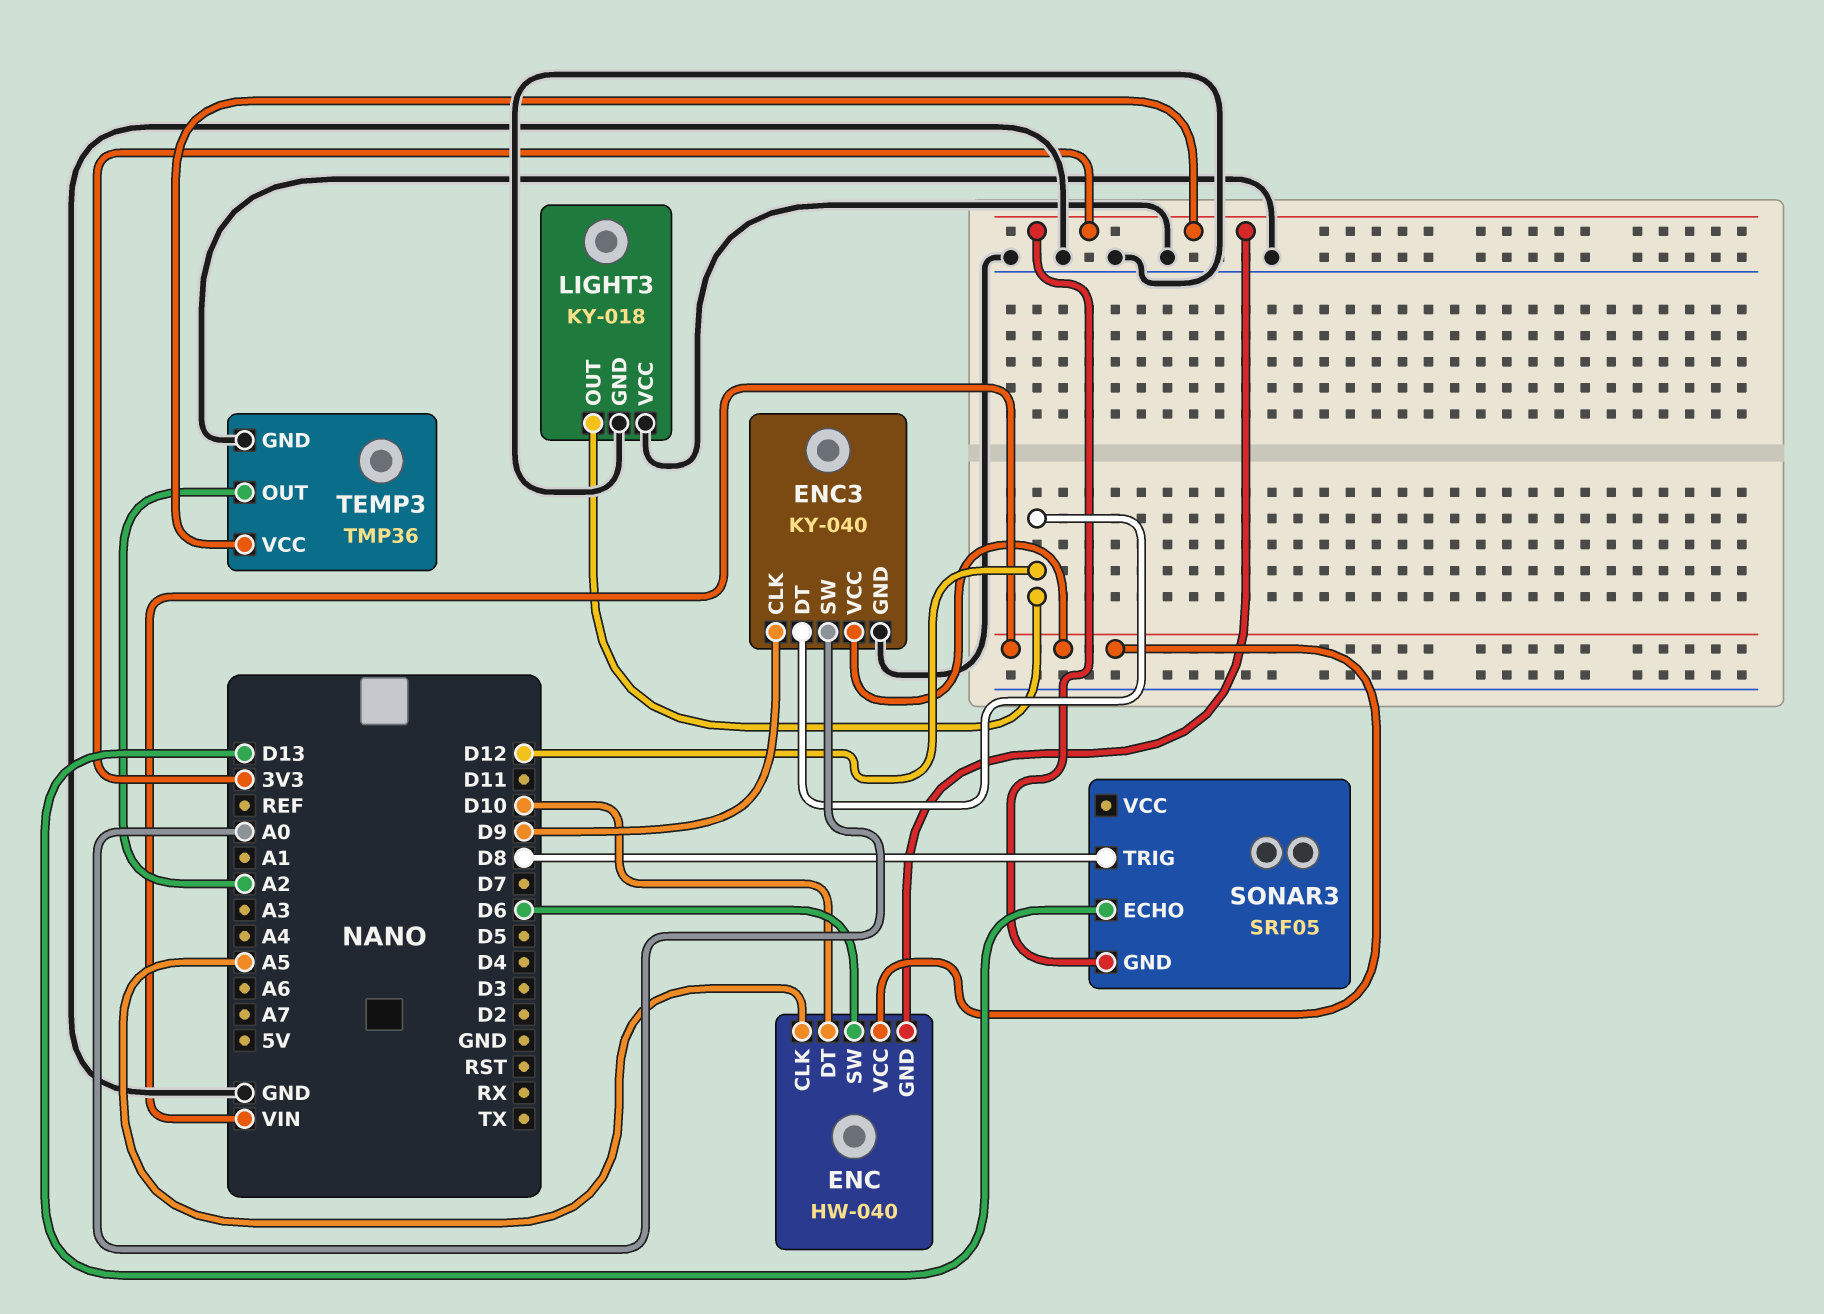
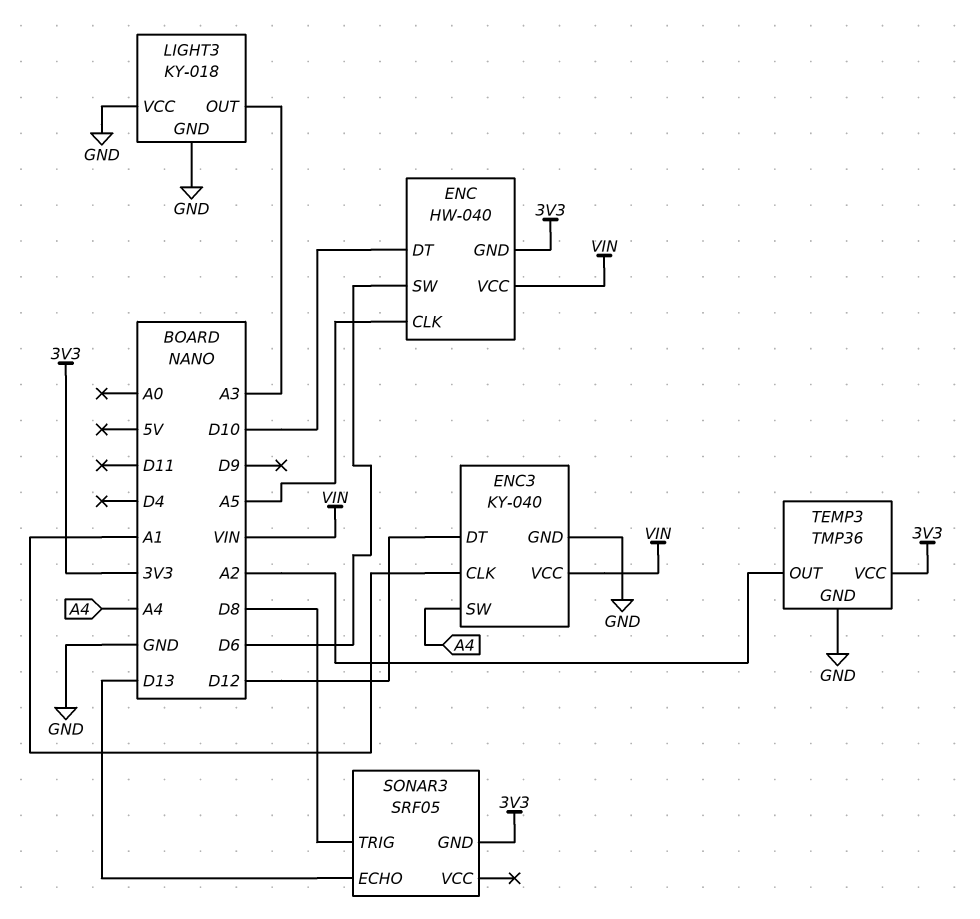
ENC3 pin CLK: D9 -> A1
ENC3 pin SW: A0 -> A4
LIGHT3 pin OUT: D12 -> A3

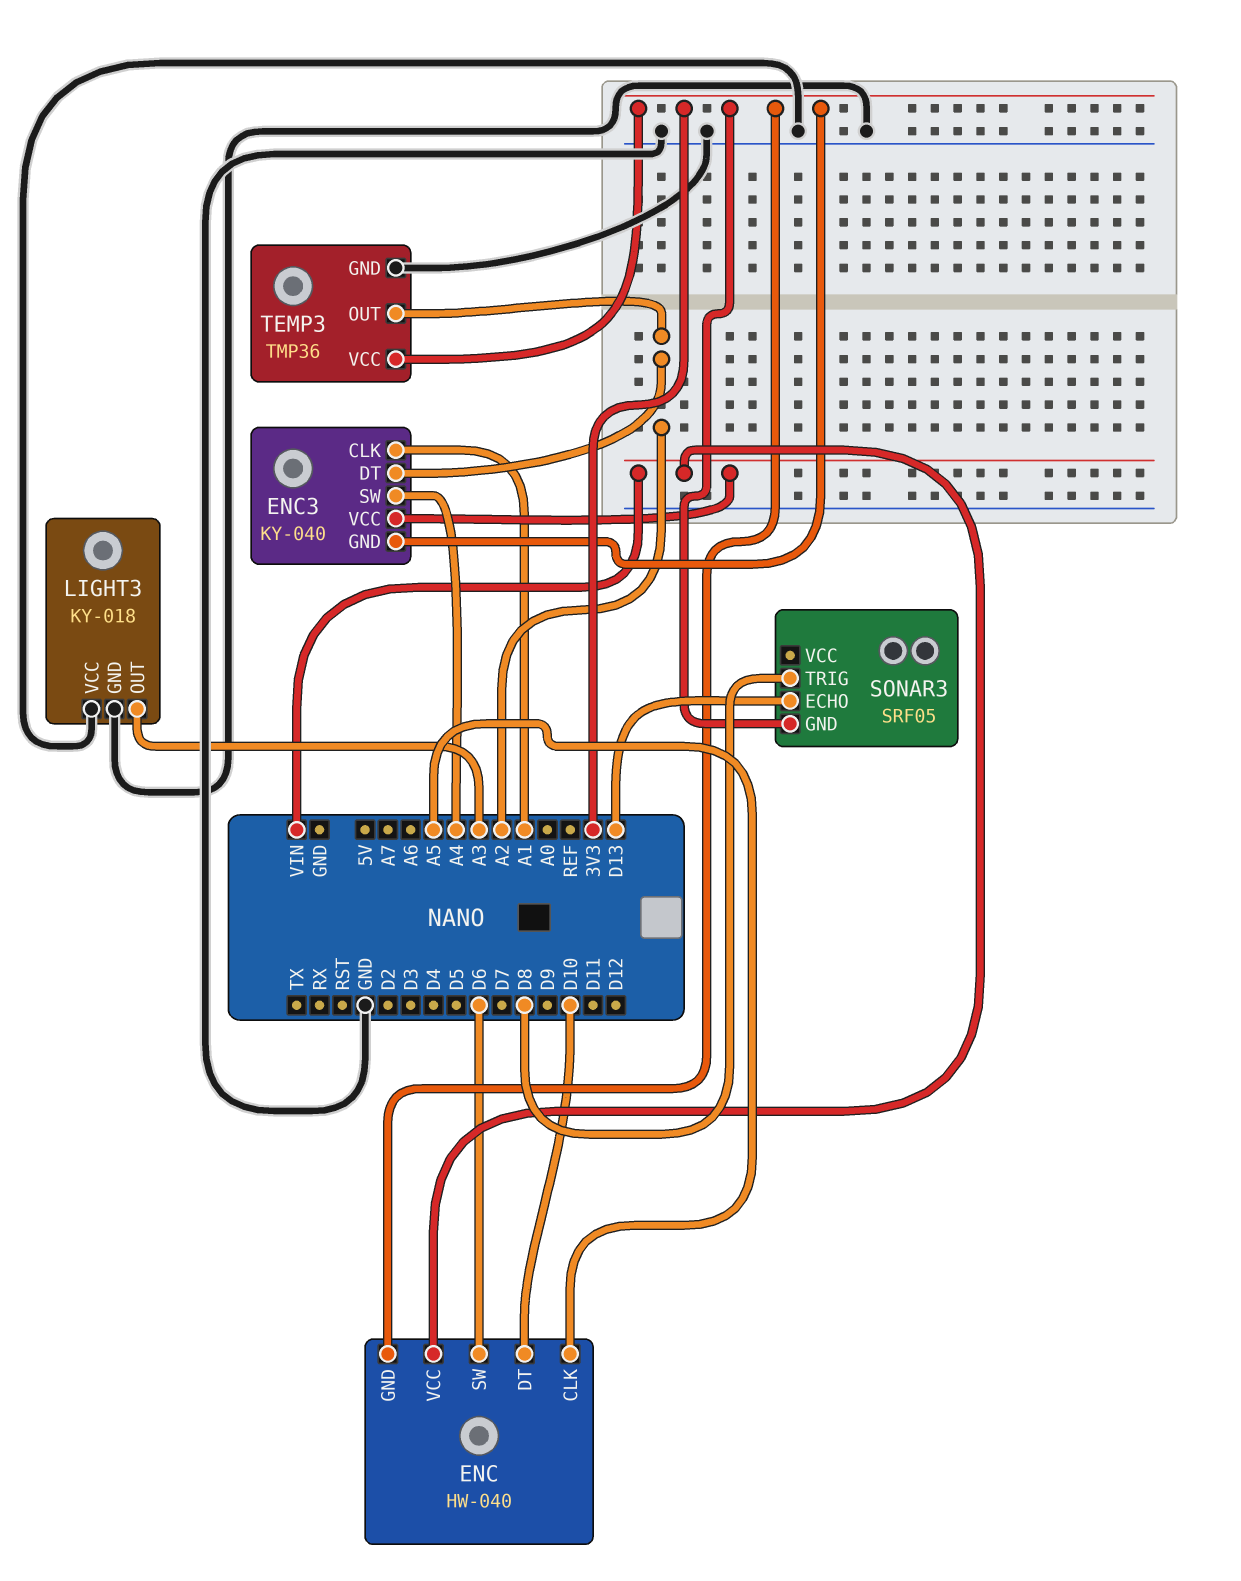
ENC3 pin DT: D12 -> A2
ENC3 pin GND: GND -> 3V3

